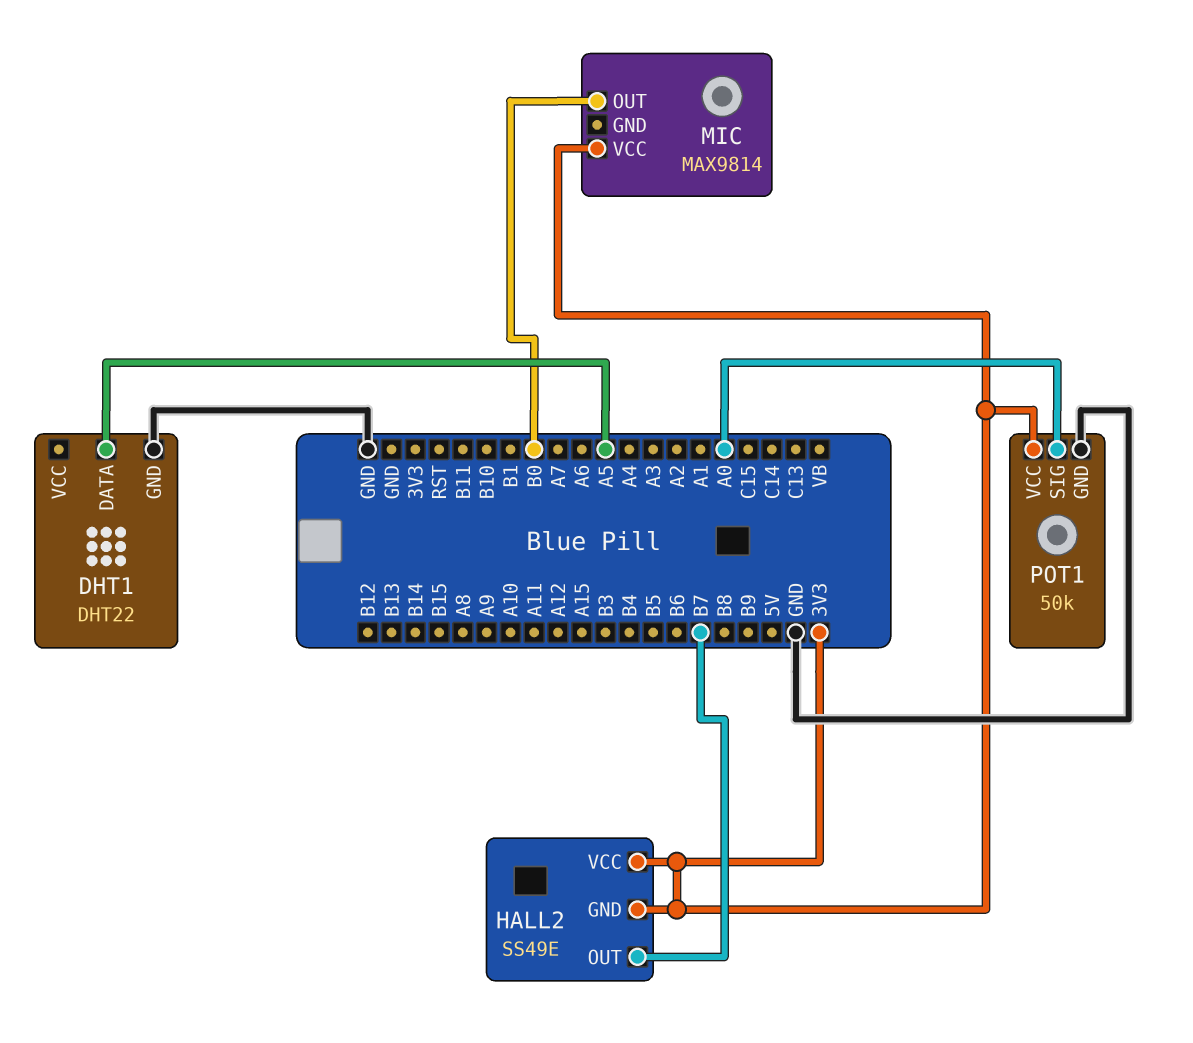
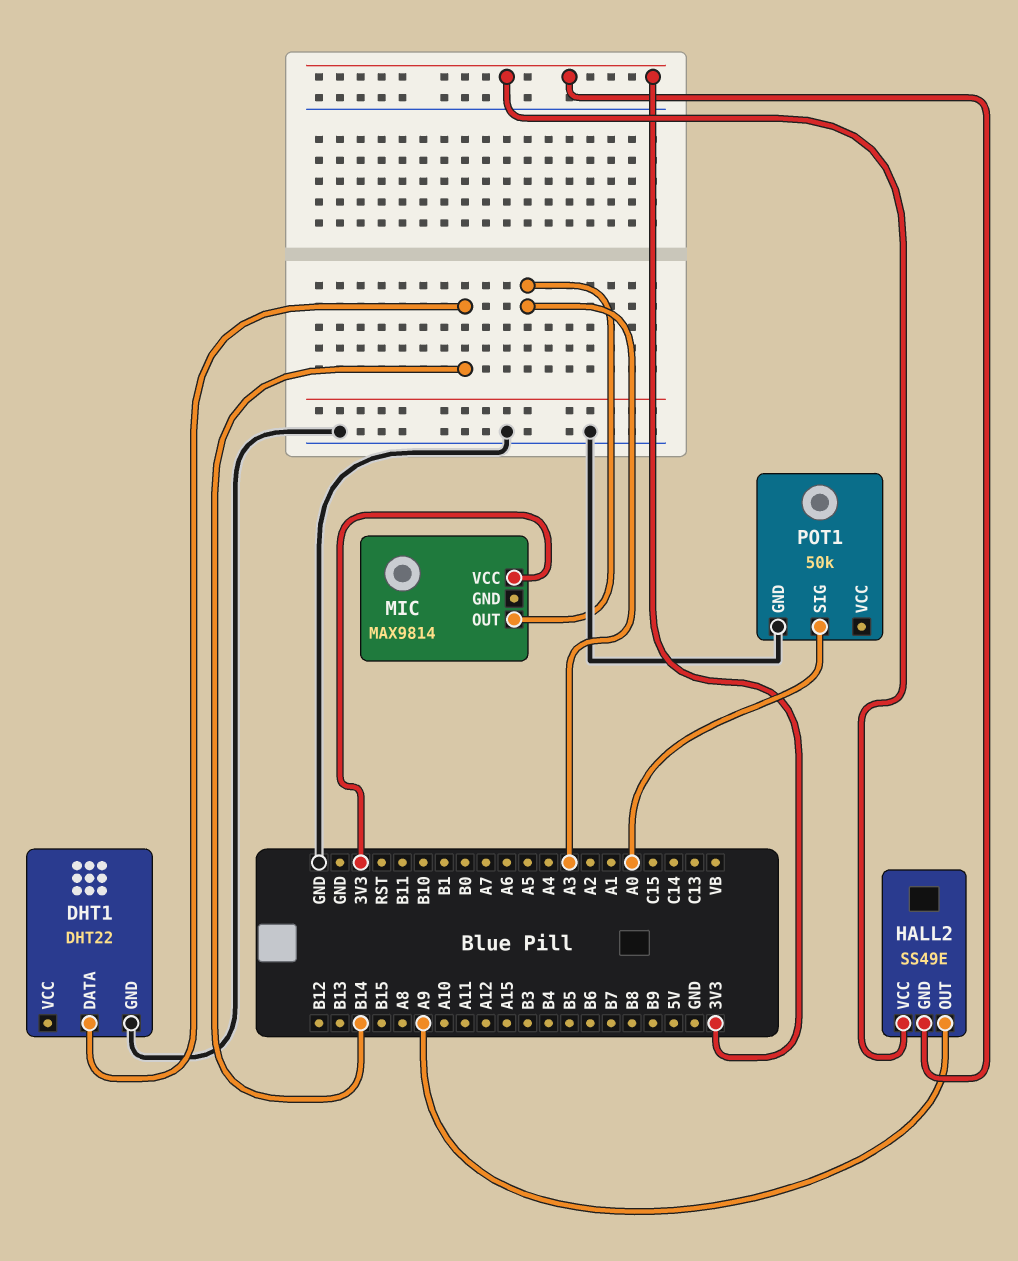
DHT1 pin DATA: A5 -> B14
HALL2 pin OUT: B7 -> A9
MIC pin OUT: B0 -> A3
POT1 pin VCC: 3V3 -> none

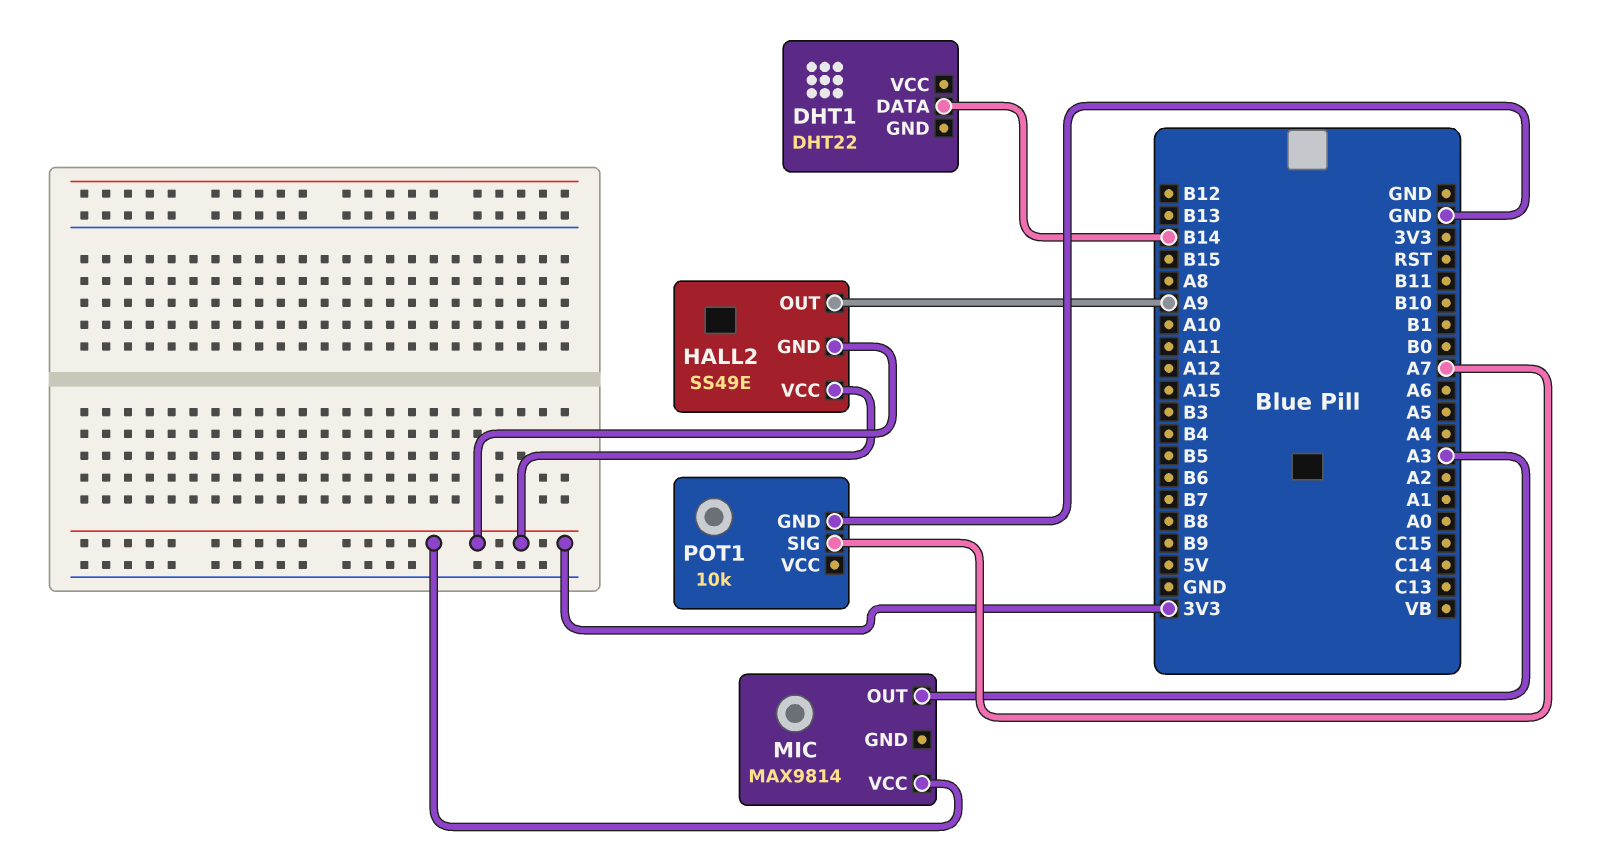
DHT1 pin GND: GND -> none
POT1: 50k -> 10k
POT1 pin SIG: A0 -> A7

